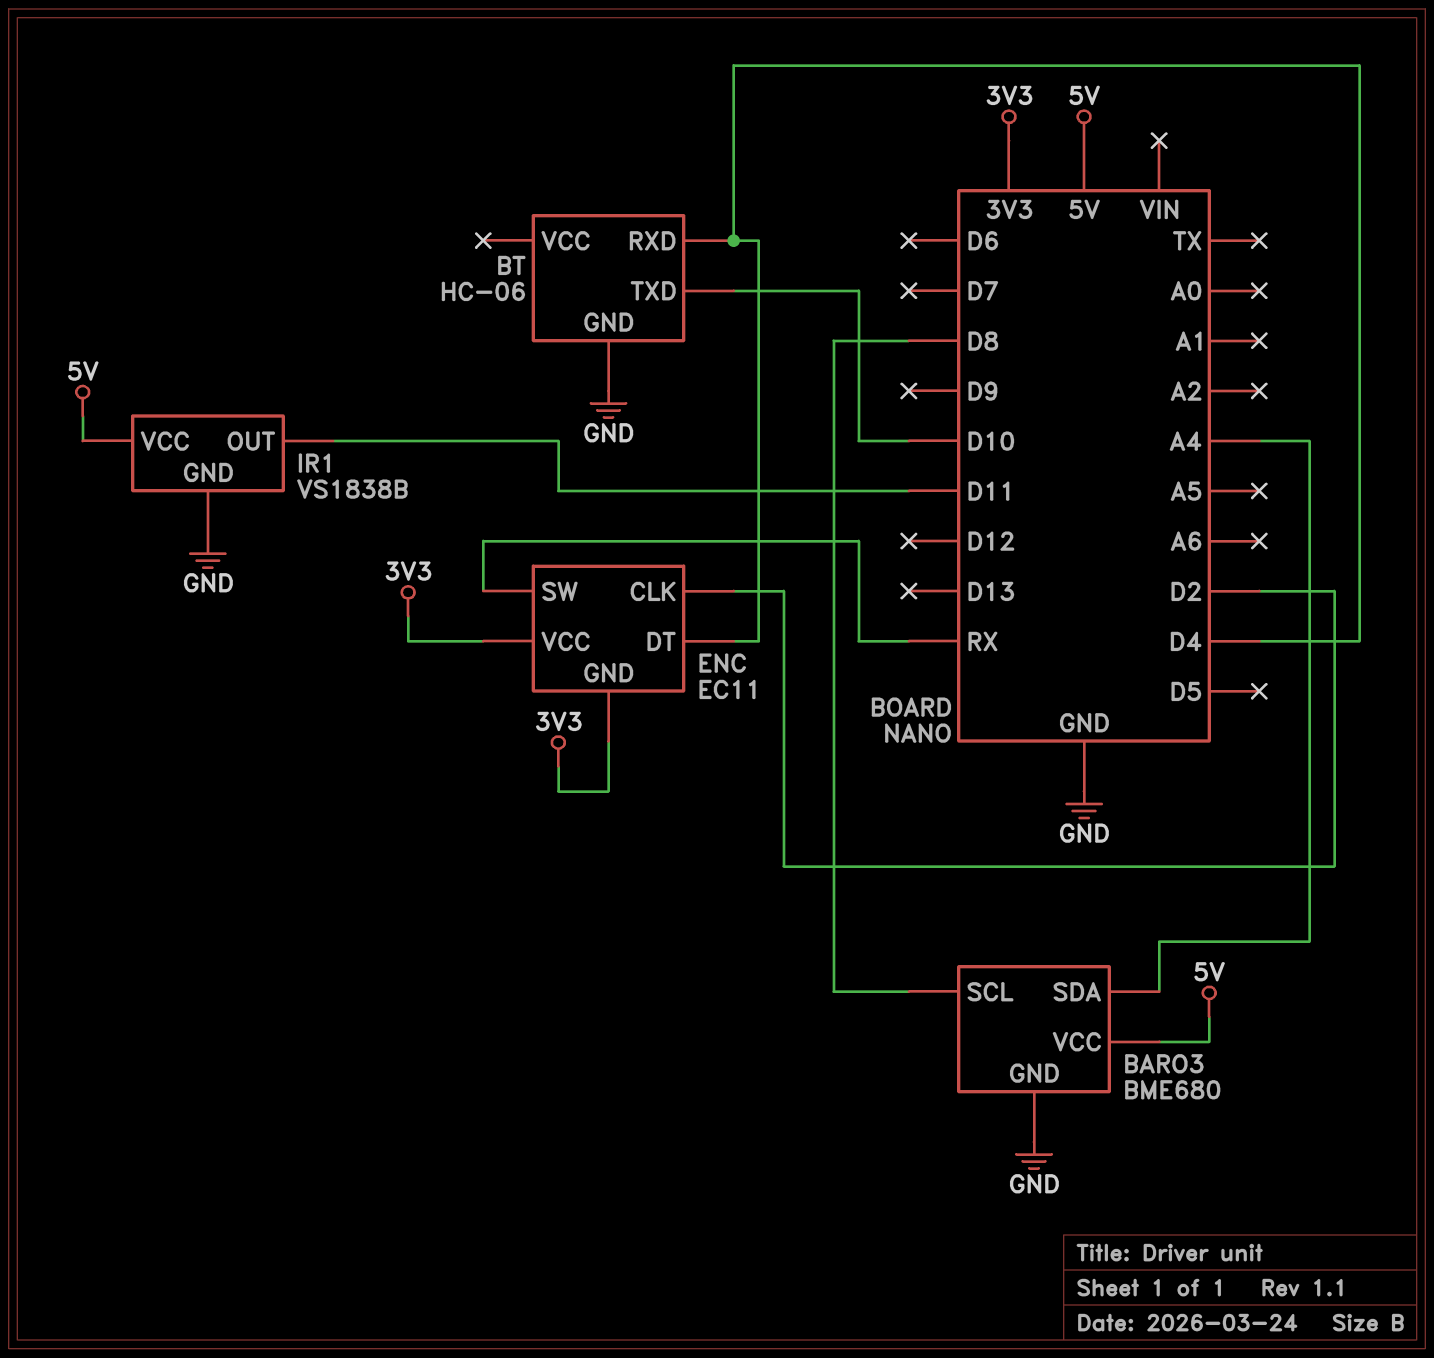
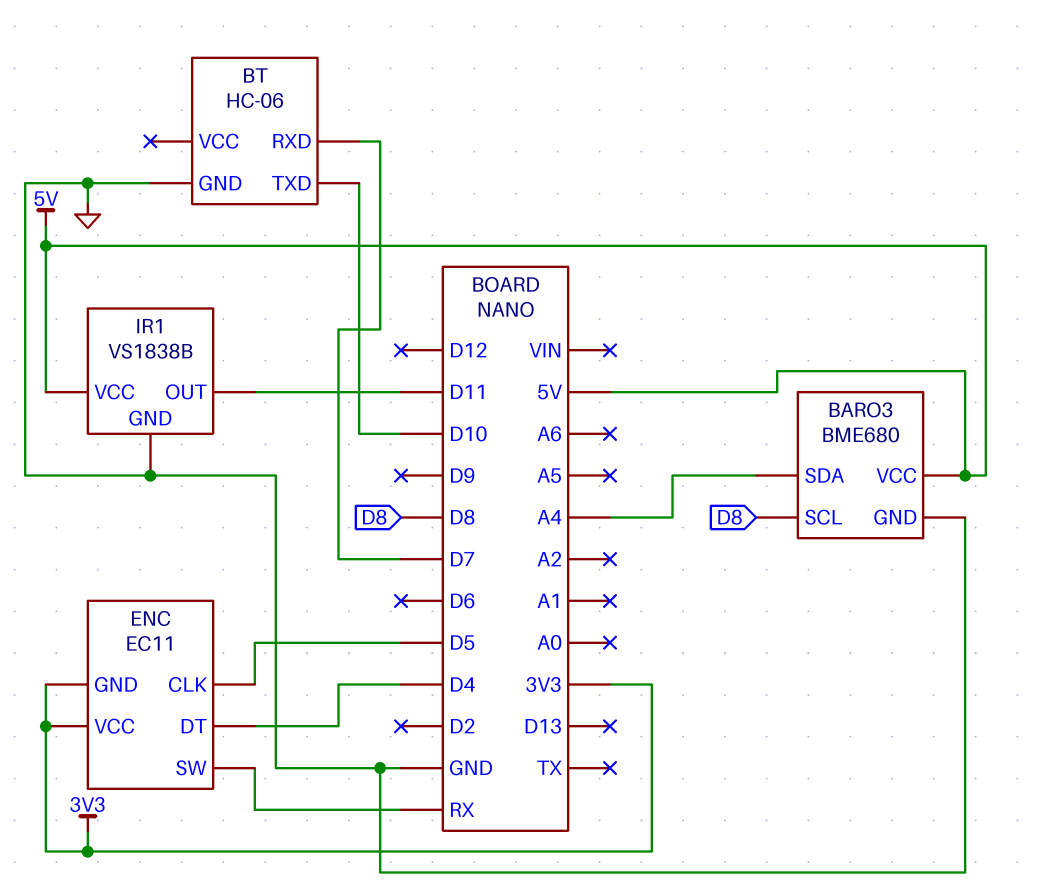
BT pin RXD: D4 -> D7
ENC pin CLK: D2 -> D5

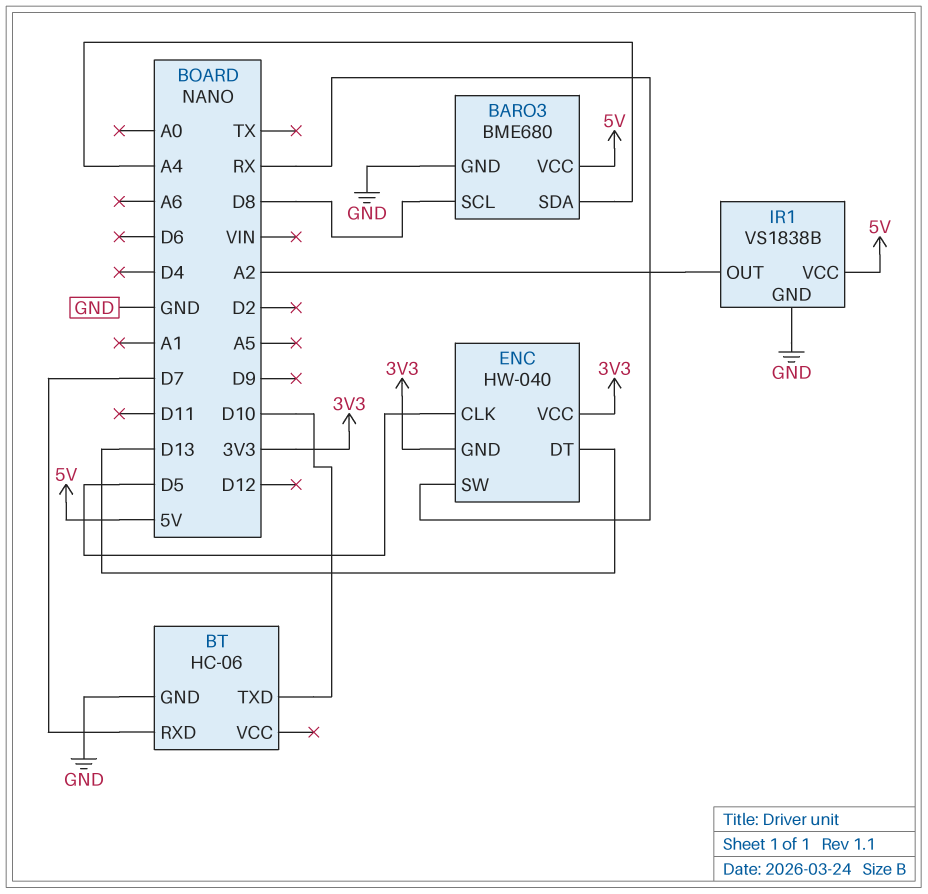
ENC: EC11 -> HW-040
ENC pin DT: D4 -> D13
IR1 pin OUT: D11 -> A2

